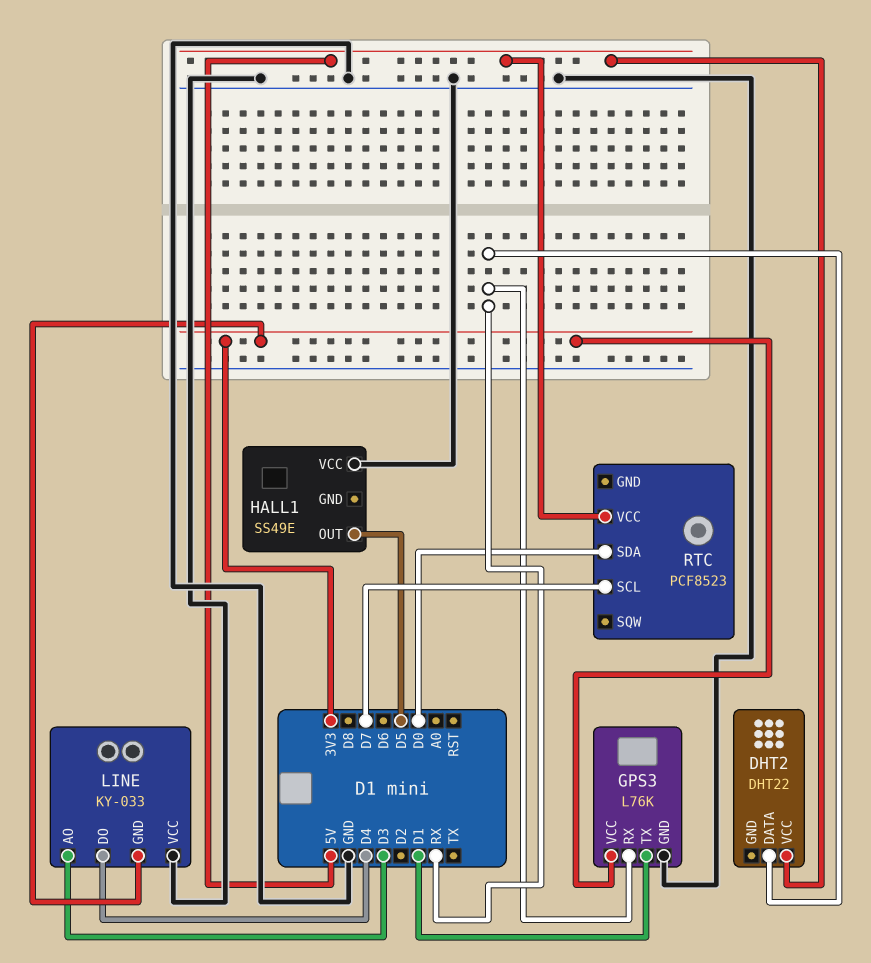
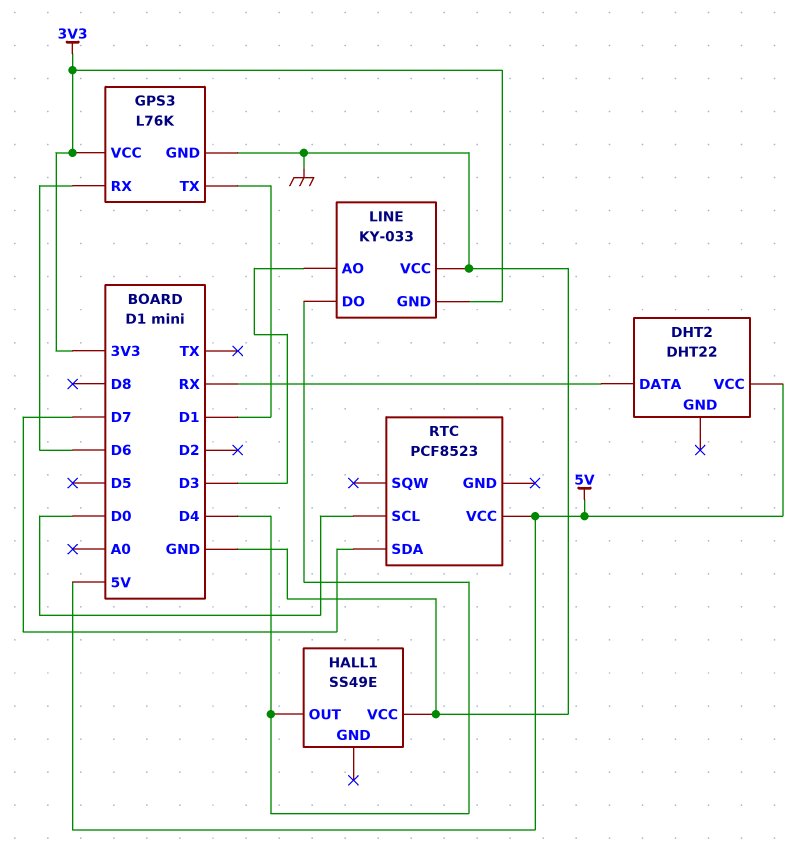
GPS3 pin RX: RX -> D6
HALL1 pin OUT: D5 -> D4
RTC pin SCL: D7 -> D0
RTC pin SDA: D0 -> D7

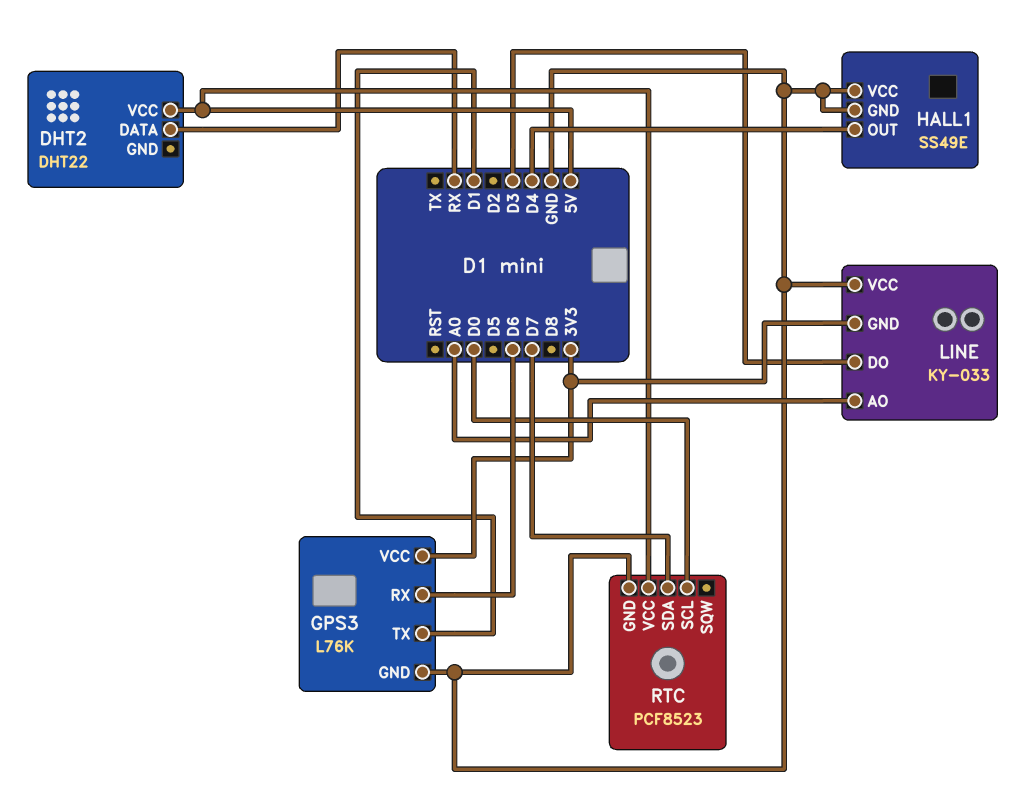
HALL1 pin GND: none -> GND
LINE pin AO: D3 -> A0
LINE pin DO: D4 -> D3
RTC pin GND: none -> GND

